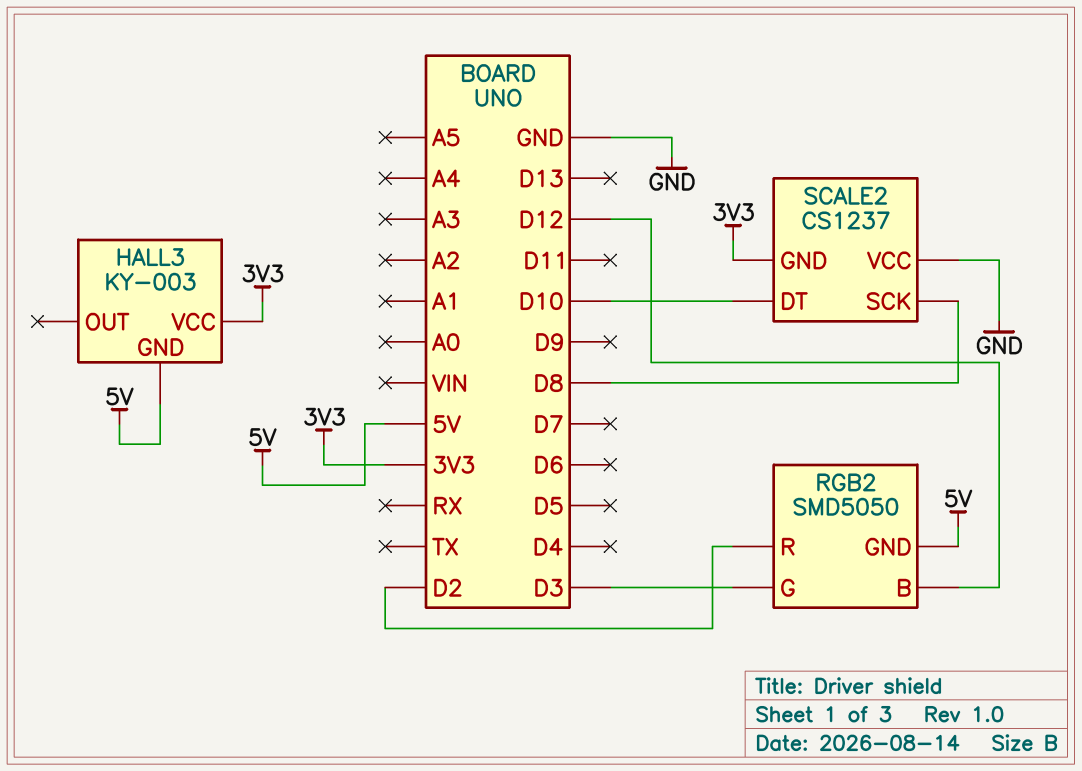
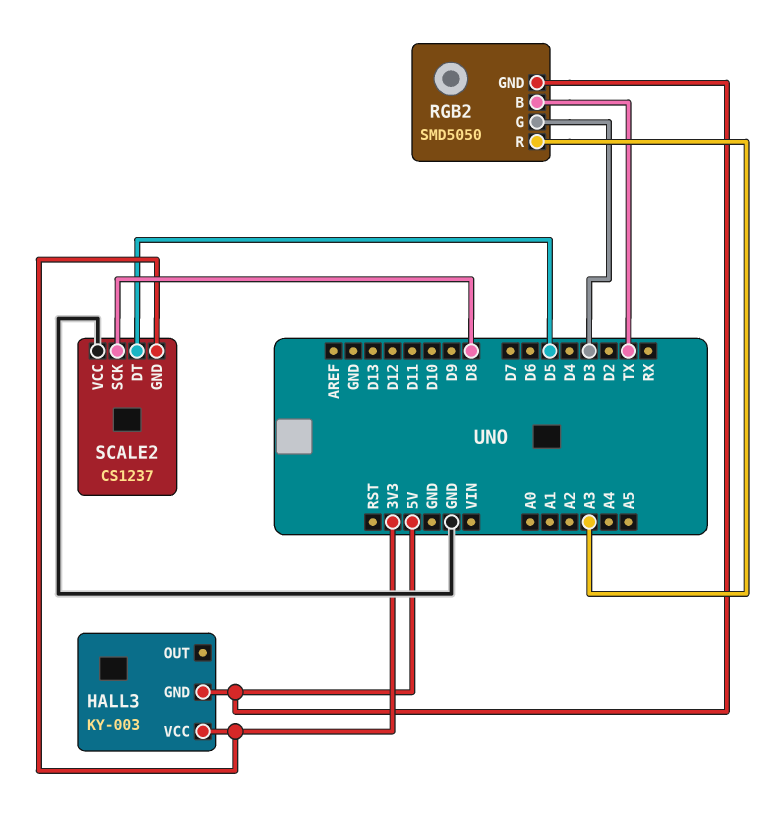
RGB2 pin B: D12 -> TX
RGB2 pin R: D2 -> A3
SCALE2 pin DT: D10 -> D5

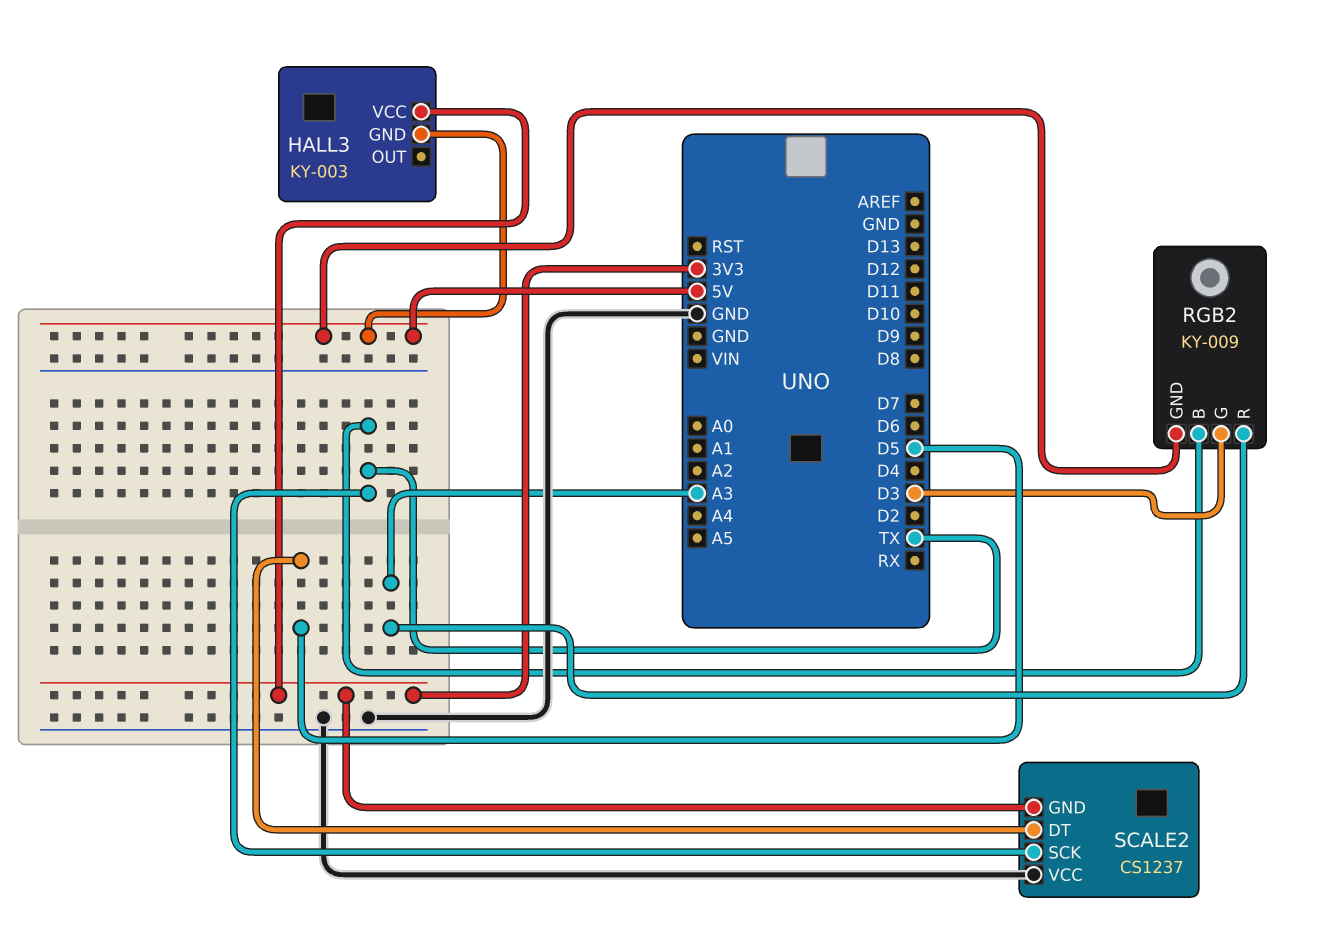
RGB2: SMD5050 -> KY-009
SCALE2 pin SCK: D8 -> TX

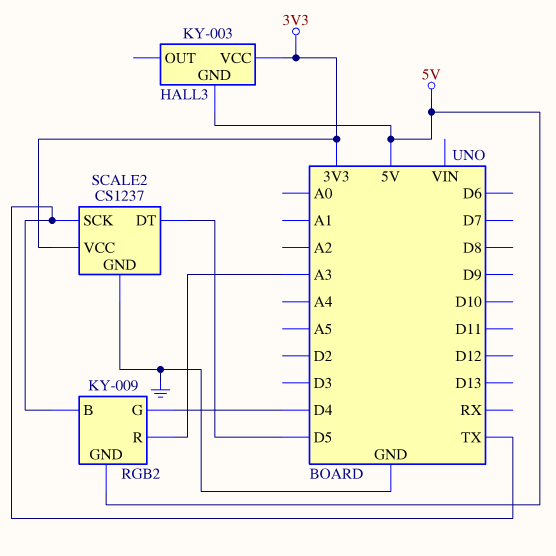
RGB2 pin G: D3 -> D4
SCALE2 pin GND: 3V3 -> GND
SCALE2 pin VCC: GND -> 3V3

